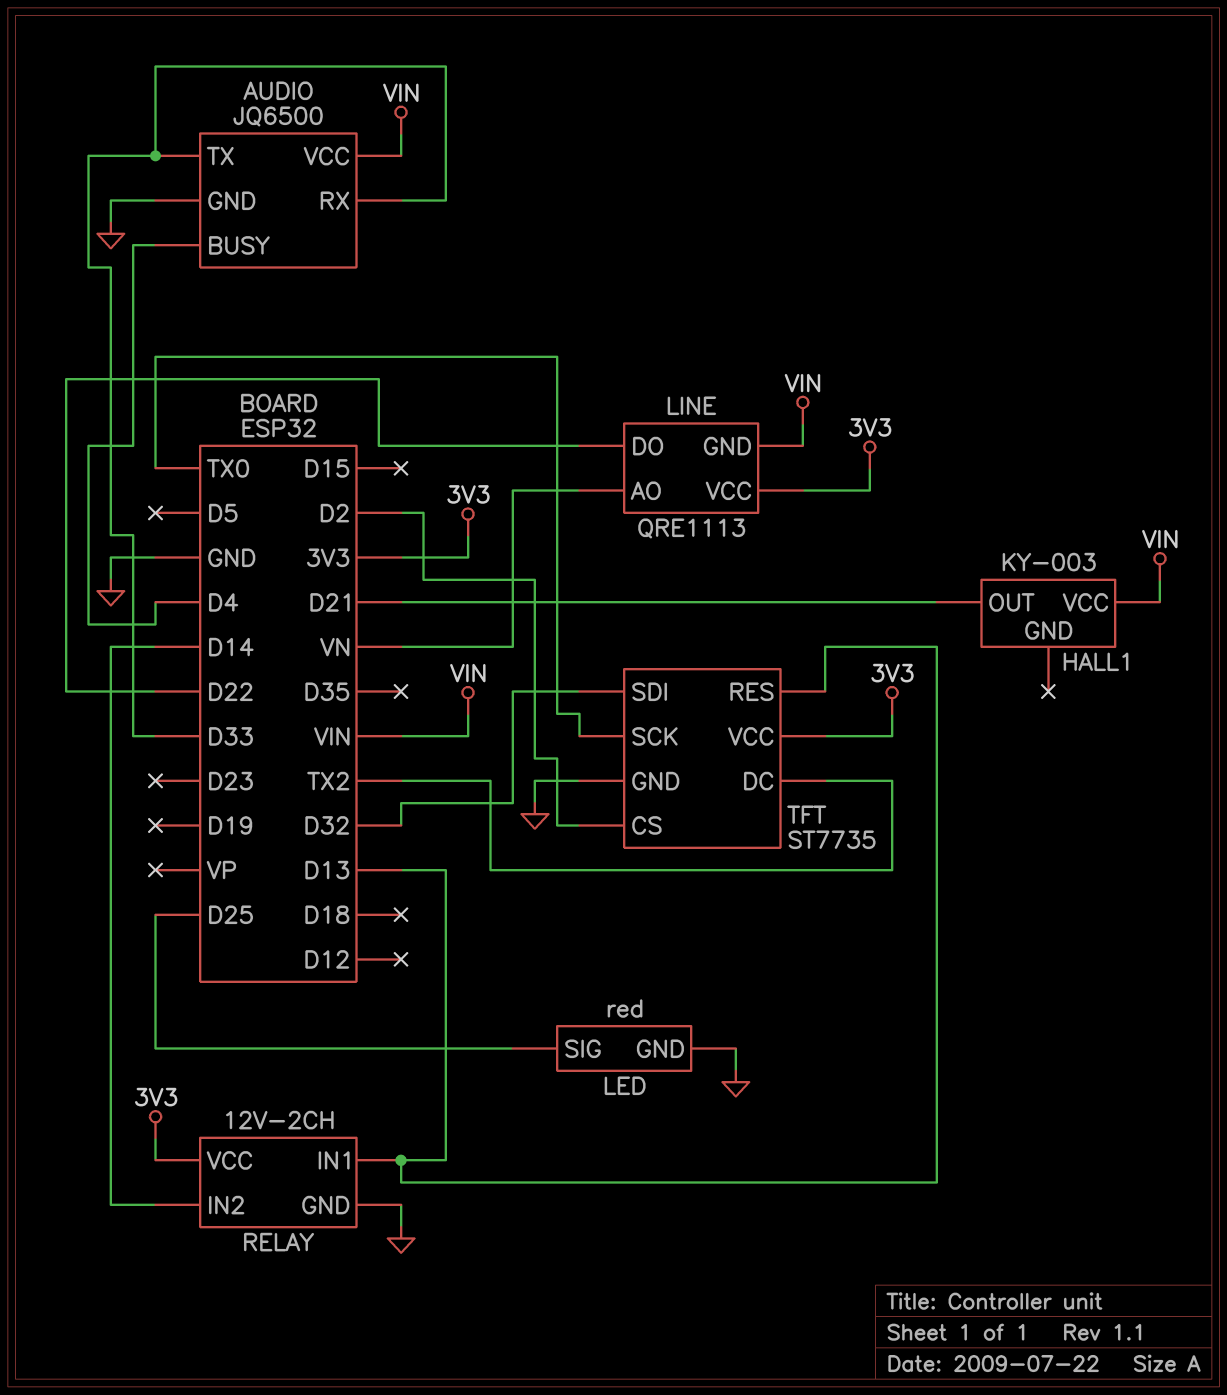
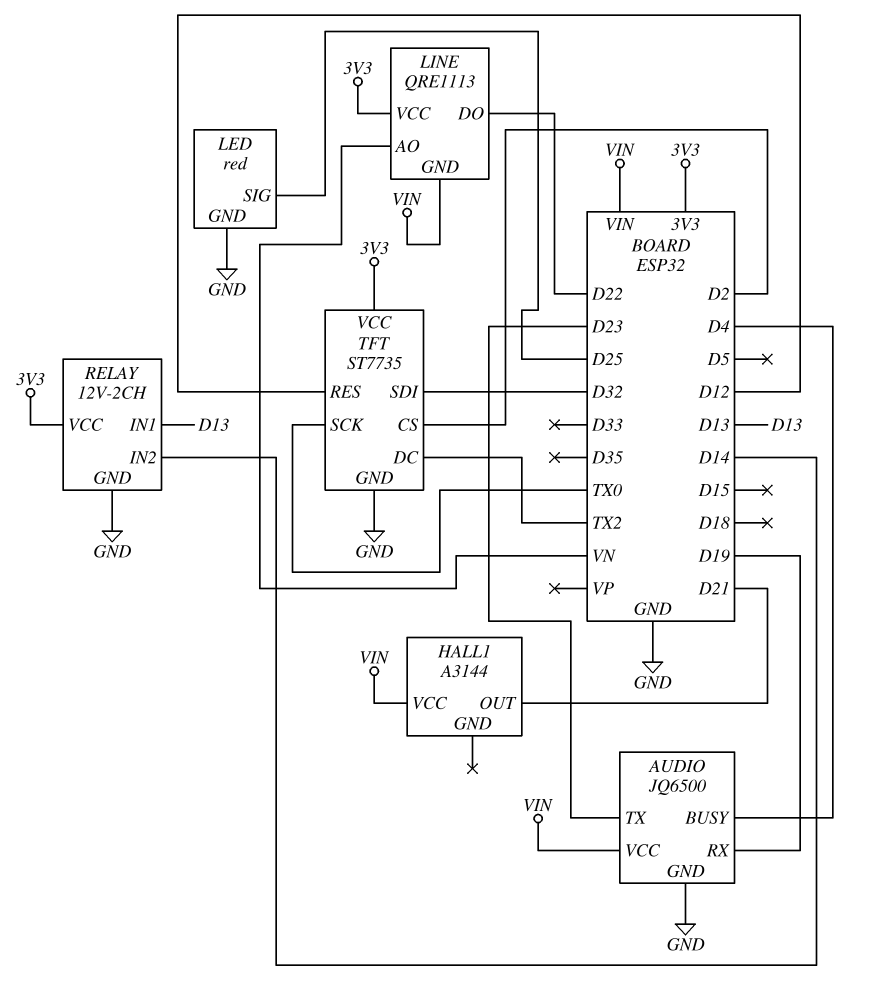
AUDIO pin RX: D33 -> D19
AUDIO pin TX: D33 -> D23
HALL1: KY-003 -> A3144
TFT pin RES: D13 -> D12

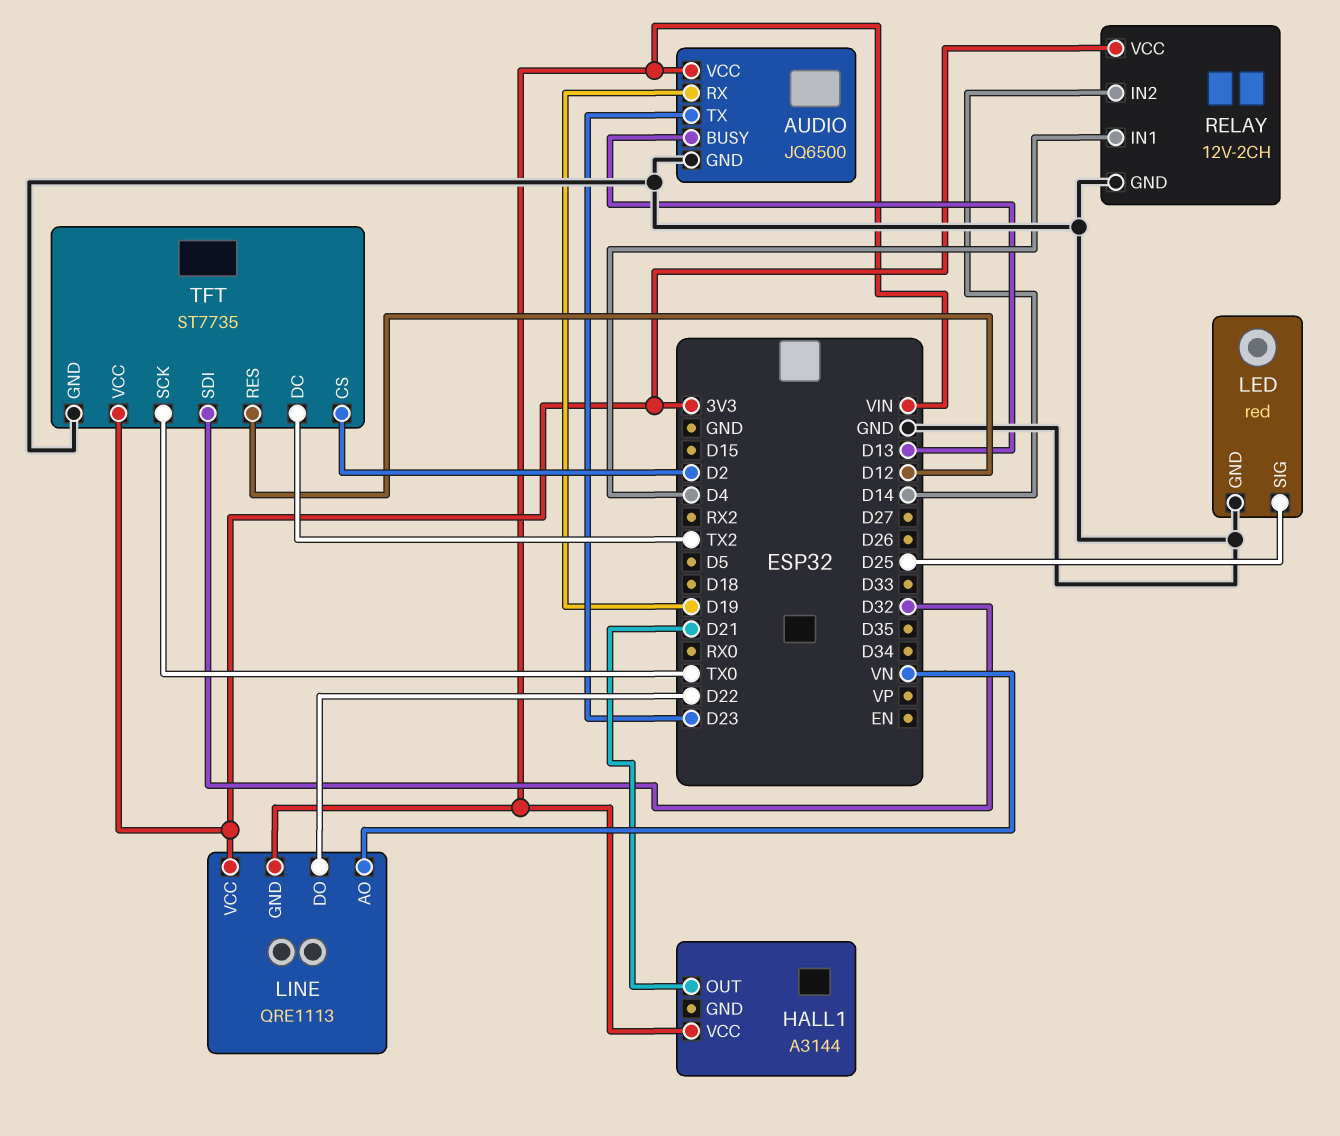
AUDIO pin BUSY: D4 -> D13
RELAY pin IN1: D13 -> D4

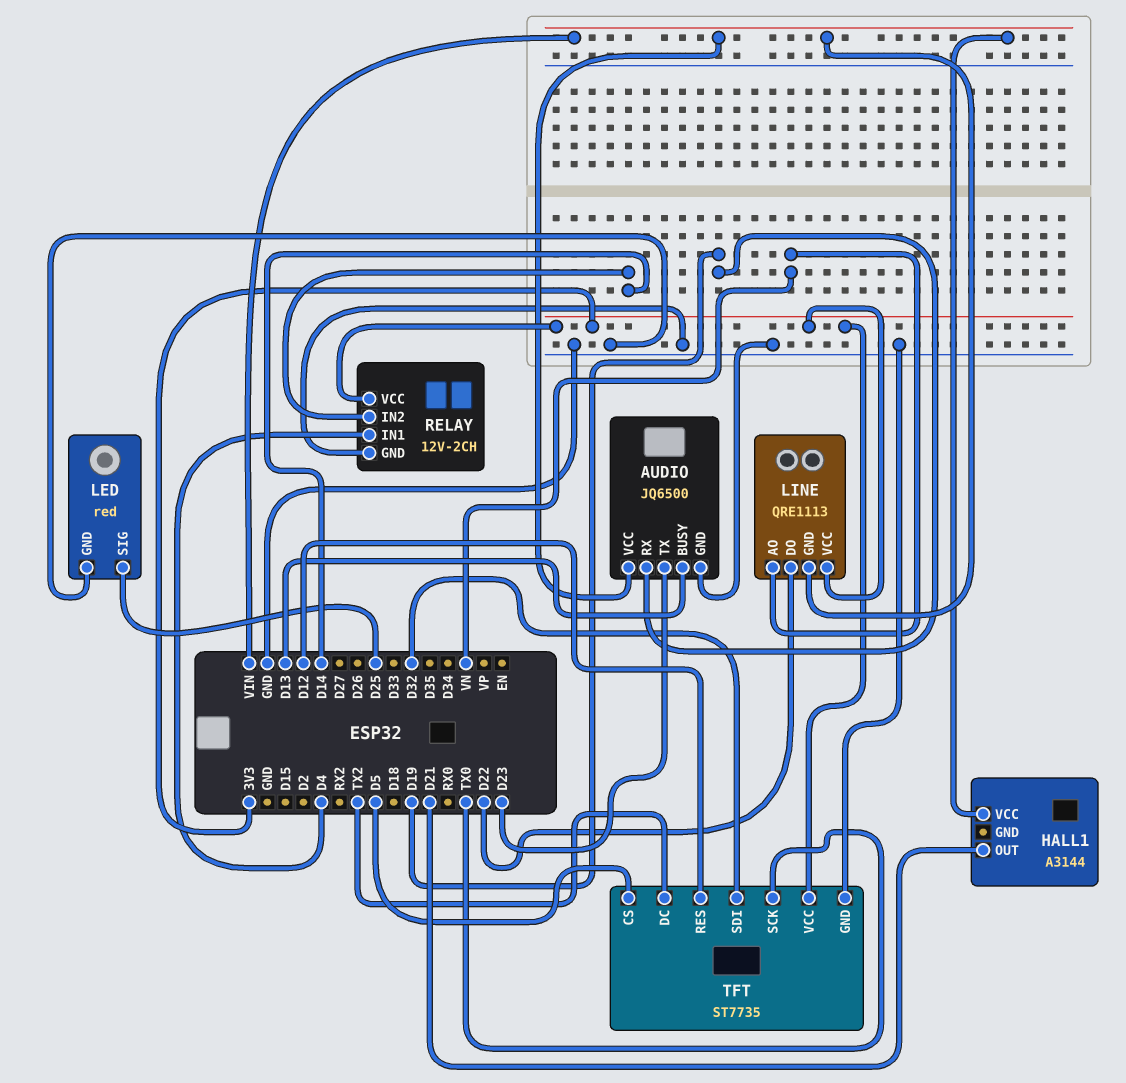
TFT pin CS: D2 -> D5

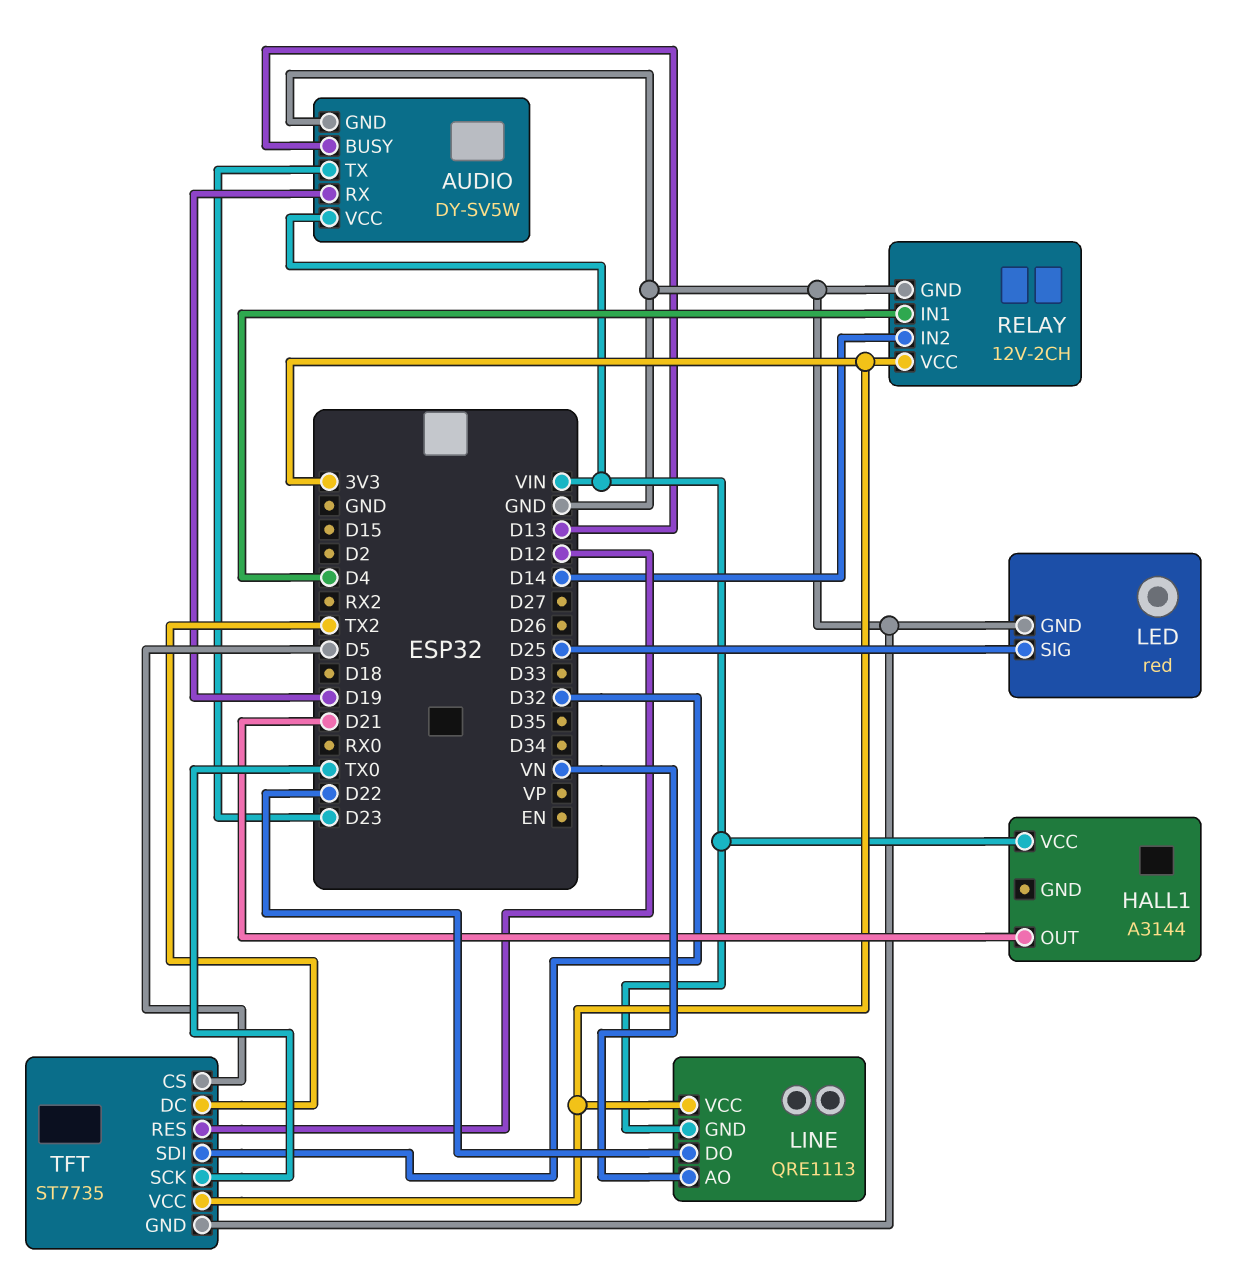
AUDIO: JQ6500 -> DY-SV5W

